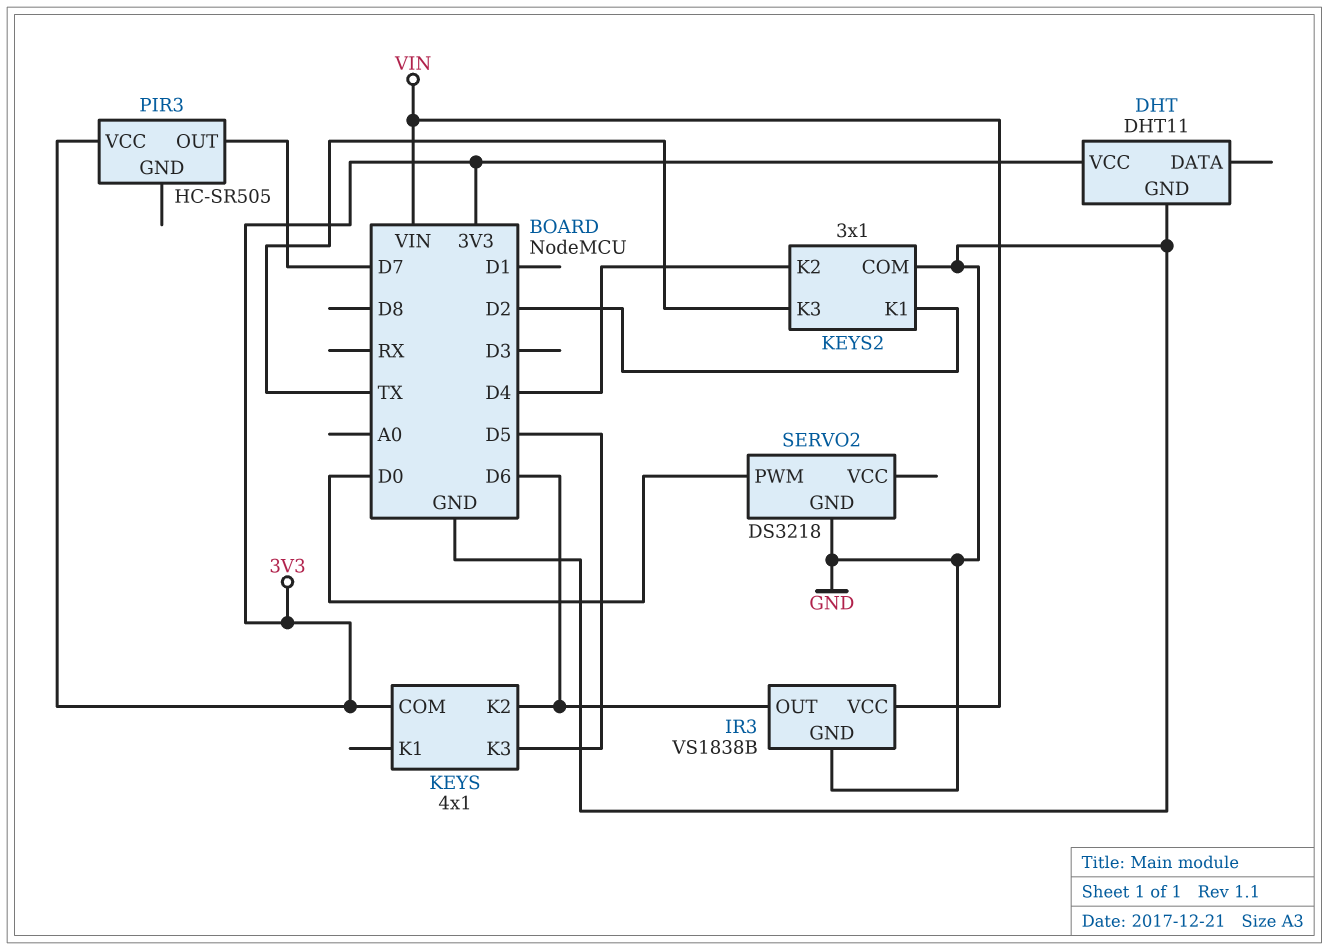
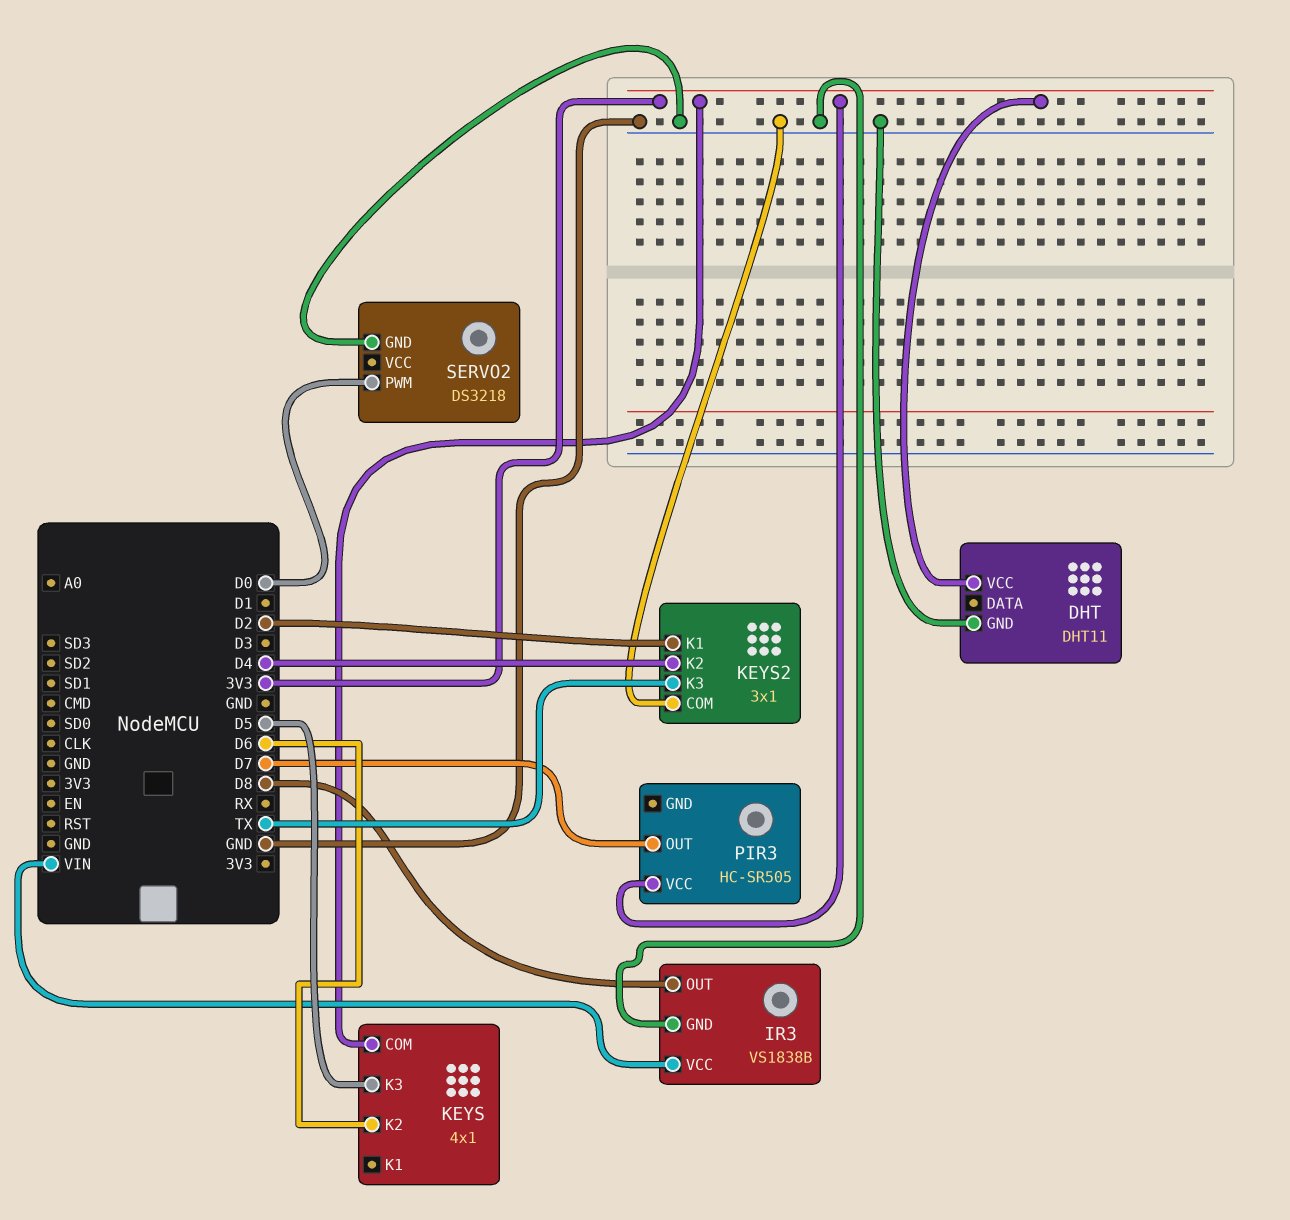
IR3 pin OUT: D6 -> D8

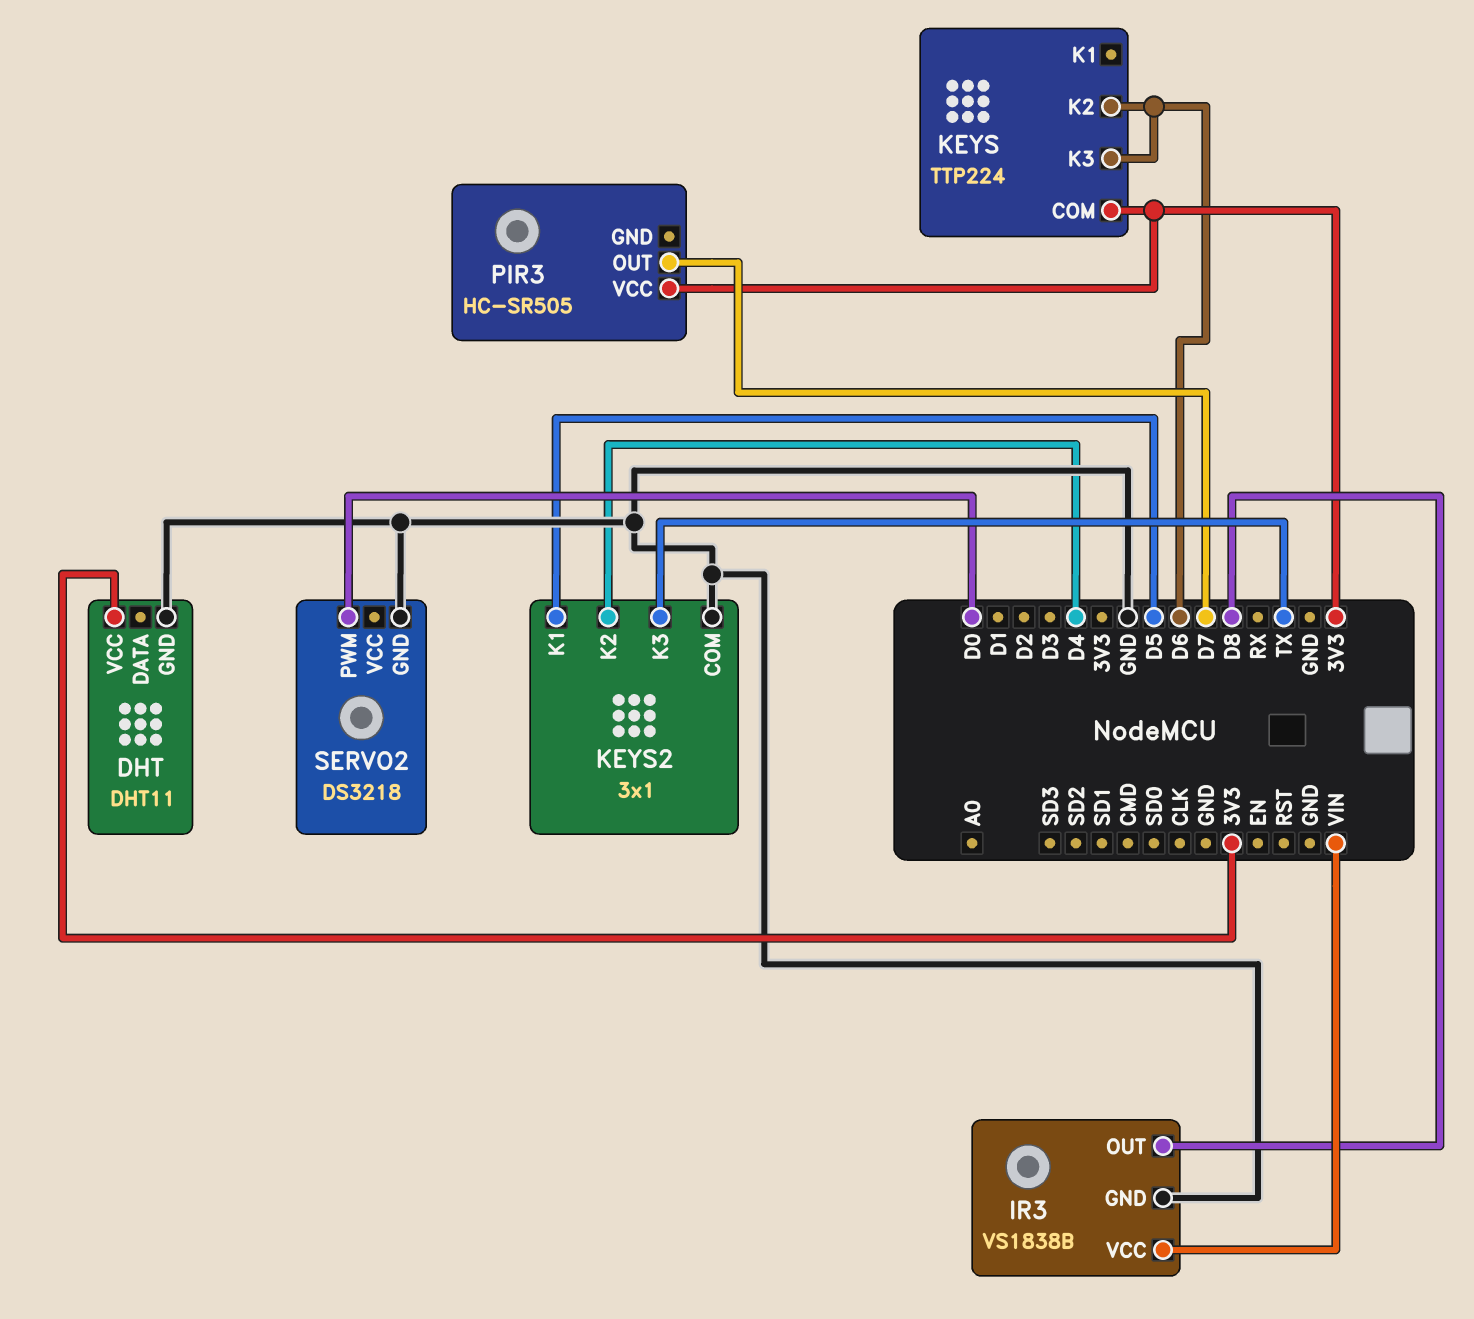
KEYS: 4x1 -> TTP224
KEYS pin K3: D5 -> D6
KEYS2 pin K1: D2 -> D5

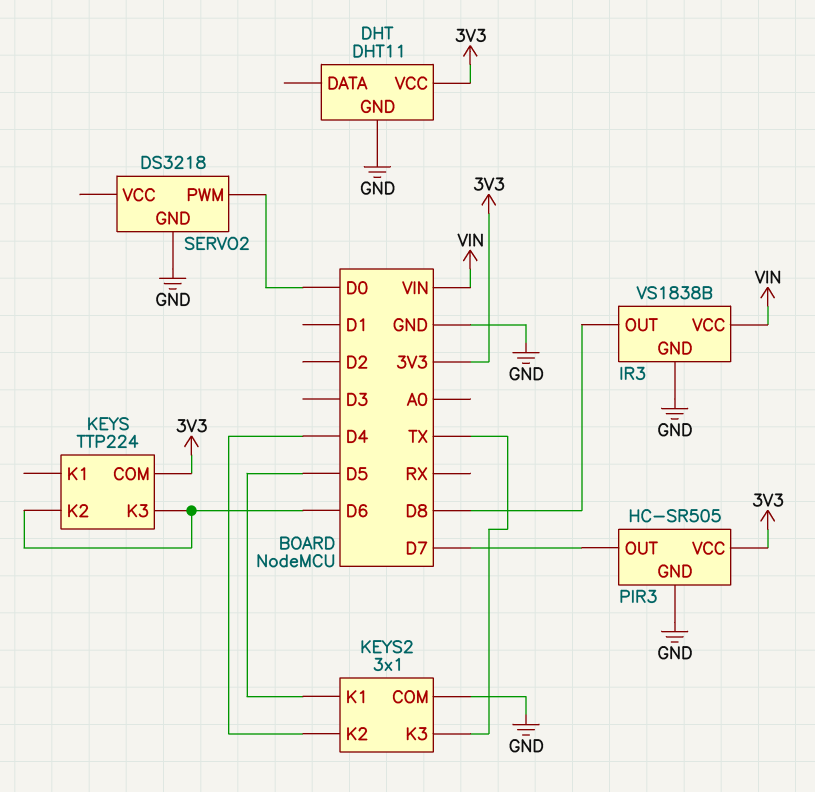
PIR3 pin GND: none -> GND

